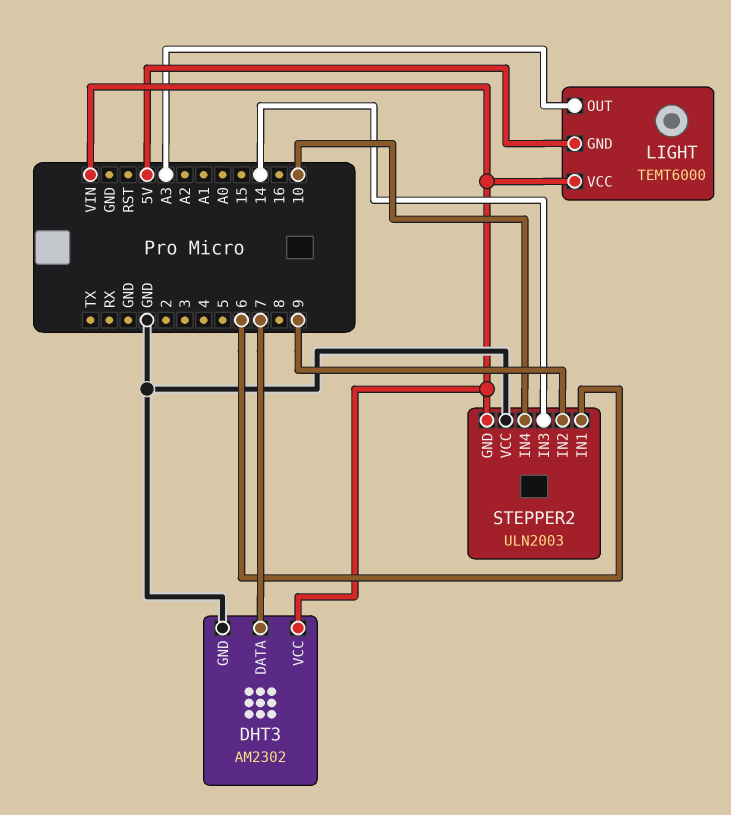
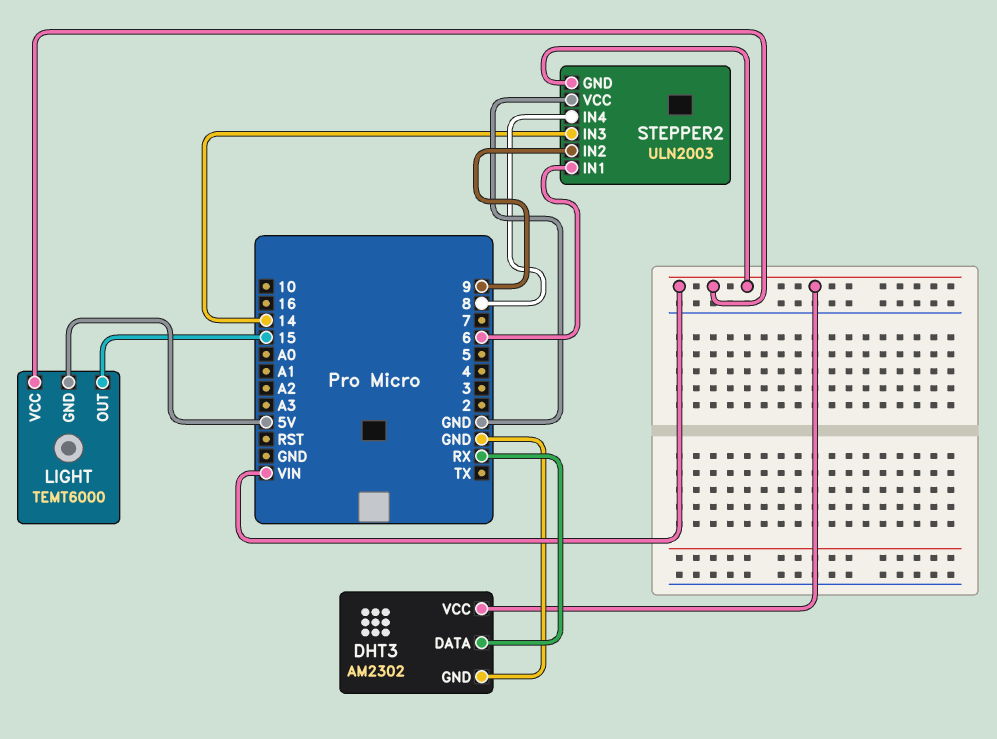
DHT3 pin DATA: 7 -> RX
LIGHT pin OUT: A3 -> 15
STEPPER2 pin IN4: 10 -> 8

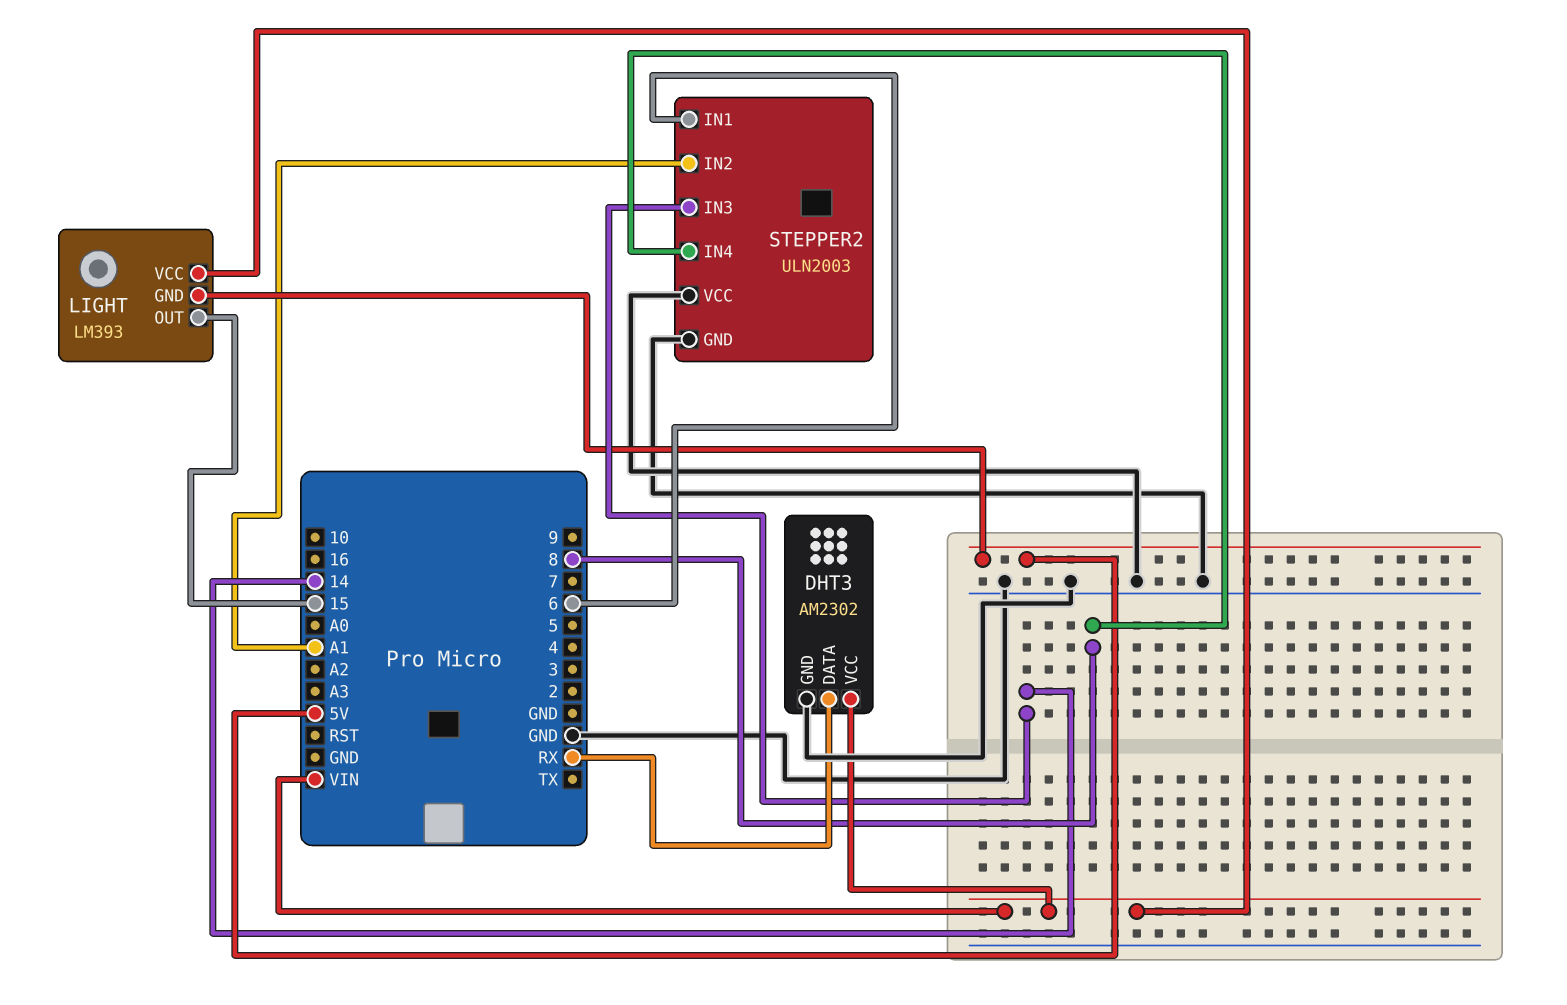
LIGHT: TEMT6000 -> LM393
STEPPER2 pin GND: VIN -> GND
STEPPER2 pin IN2: 9 -> A1

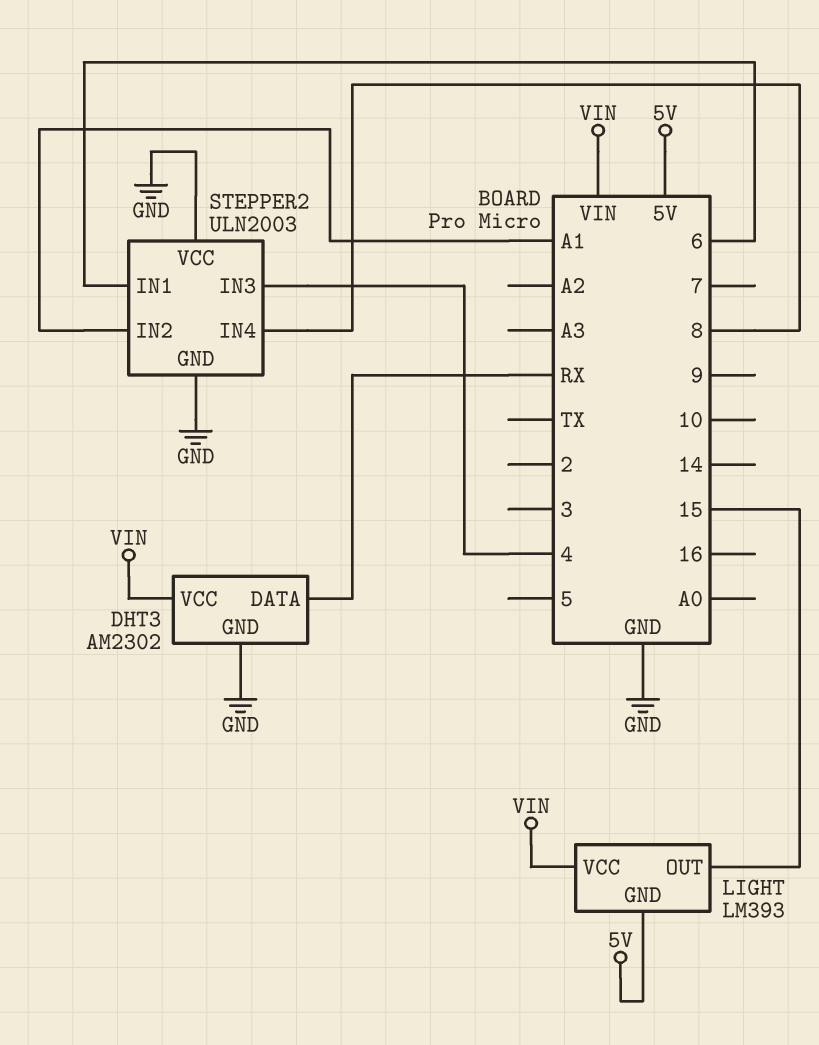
STEPPER2 pin IN3: 14 -> 4

